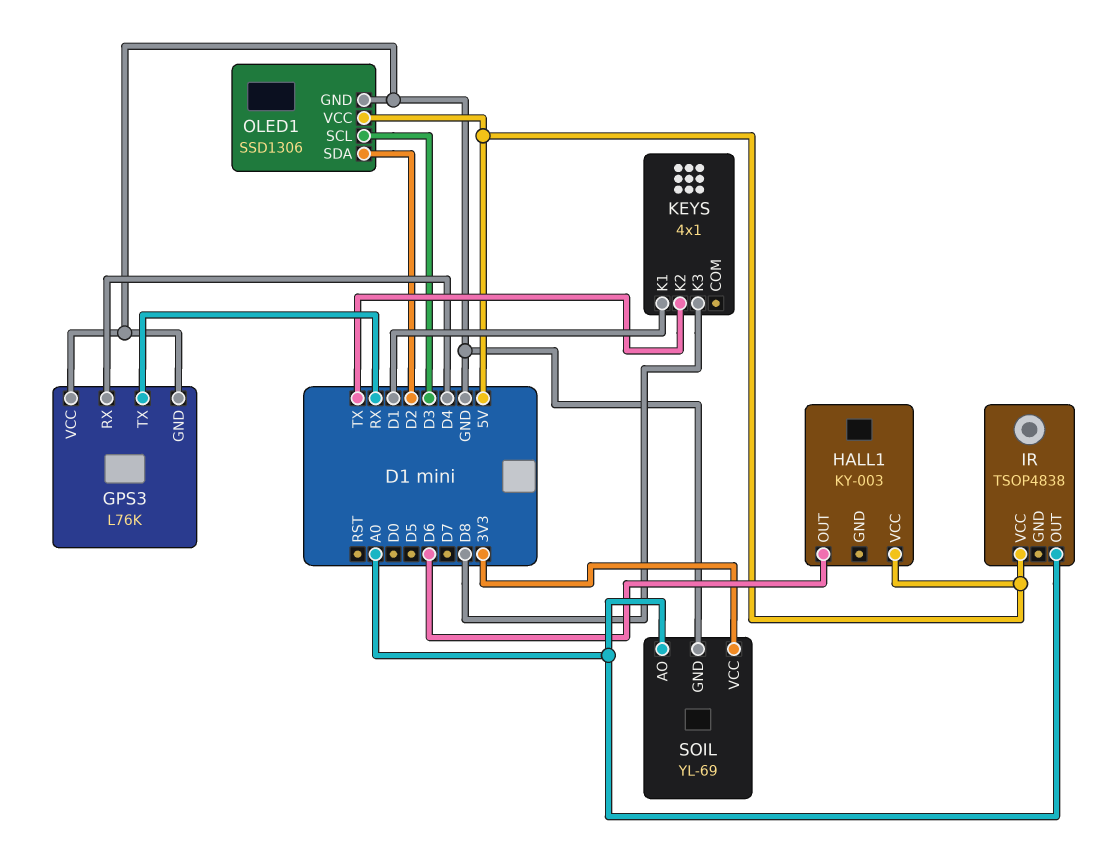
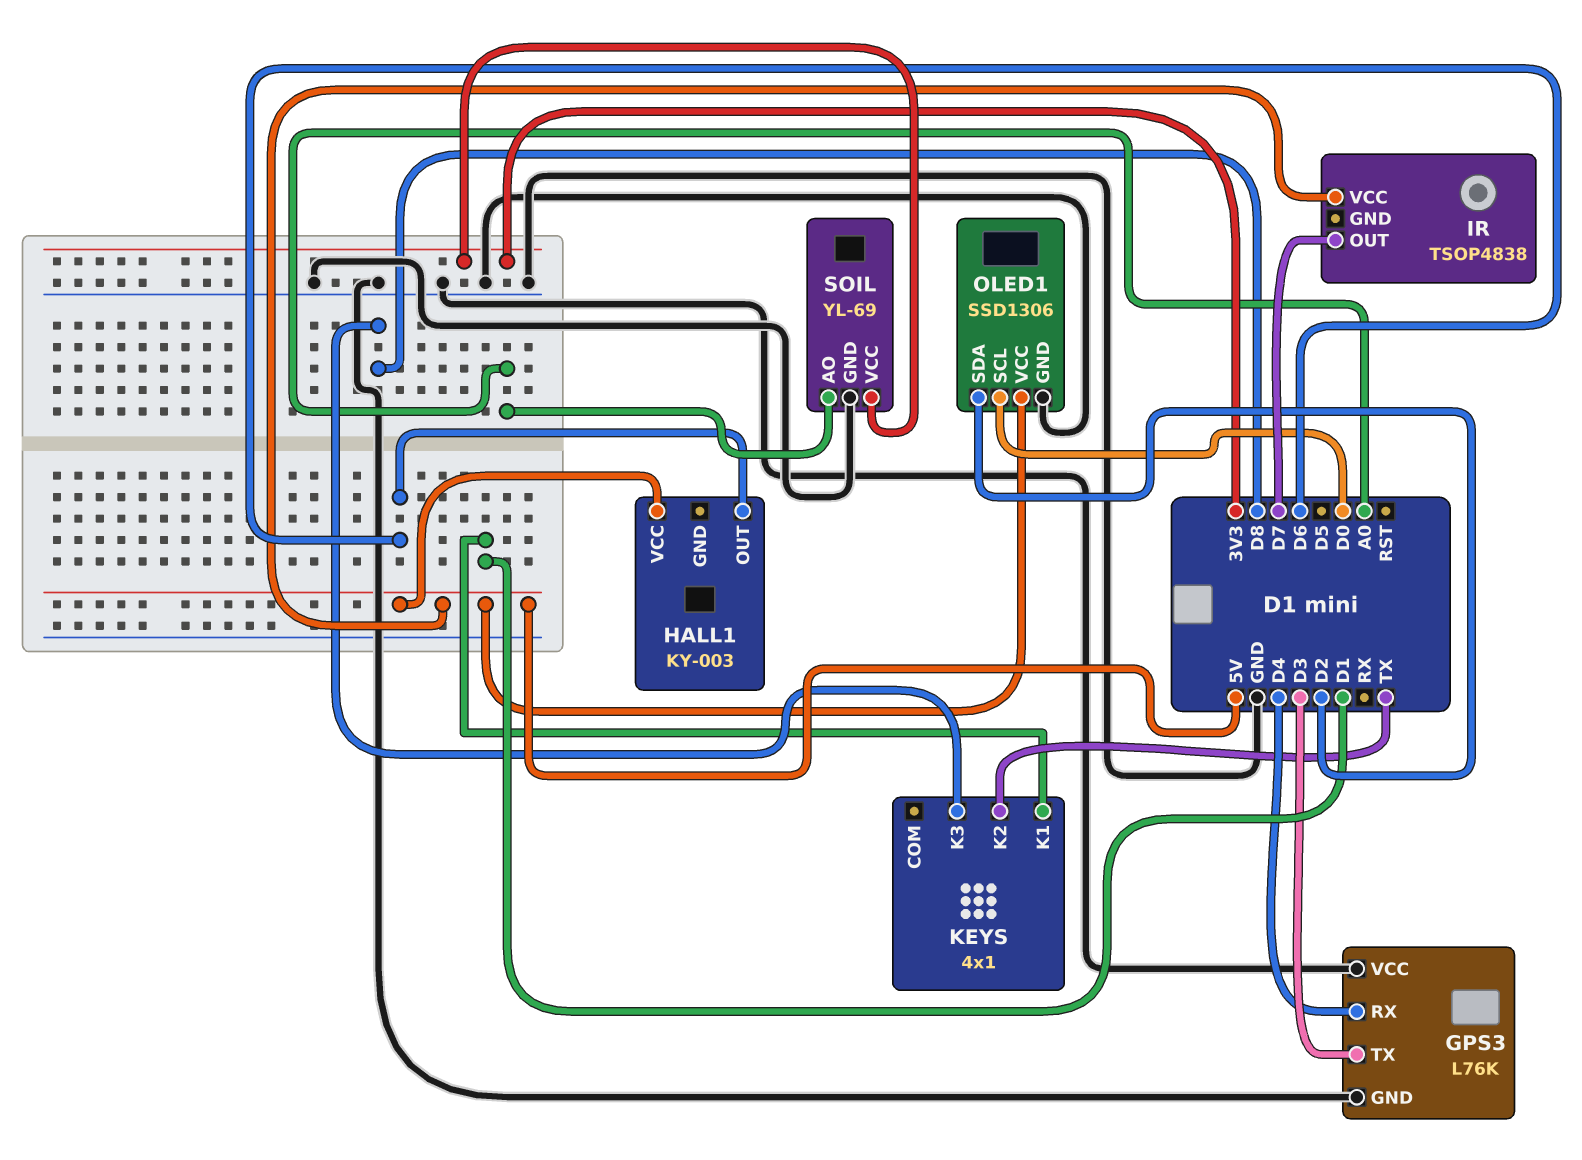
GPS3 pin TX: RX -> D3
IR pin OUT: A0 -> D7
OLED1 pin SCL: D3 -> D0

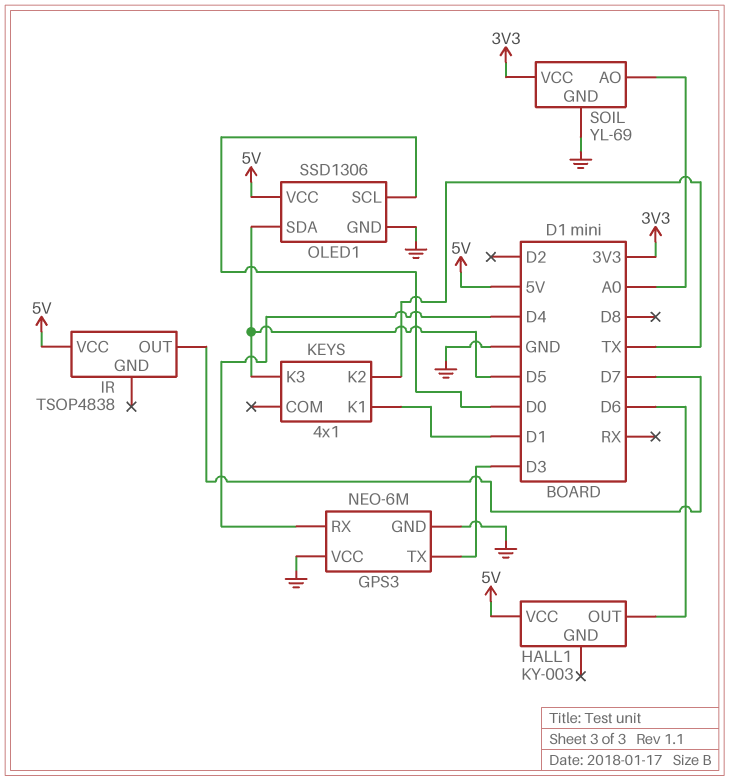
GPS3: L76K -> NEO-6M
KEYS pin K3: D8 -> D5
OLED1 pin SDA: D2 -> D5

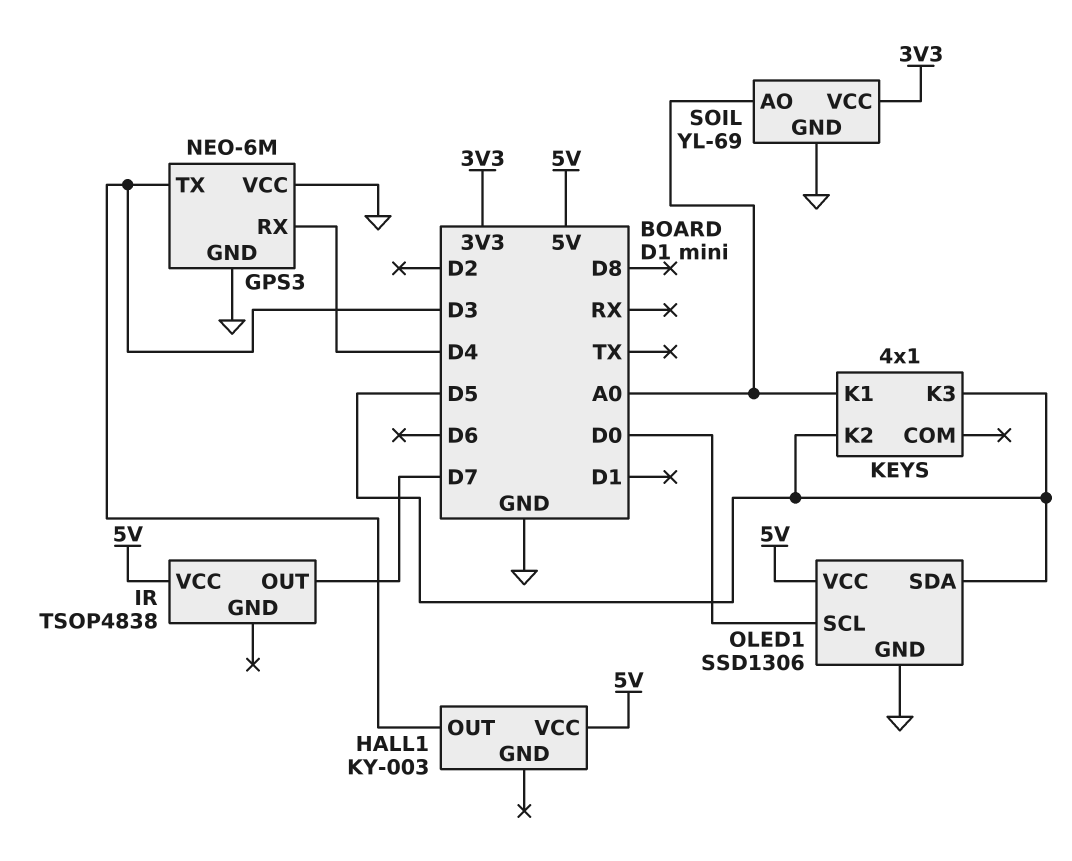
HALL1 pin OUT: D6 -> D3
KEYS pin K1: D1 -> A0
KEYS pin K2: TX -> D5

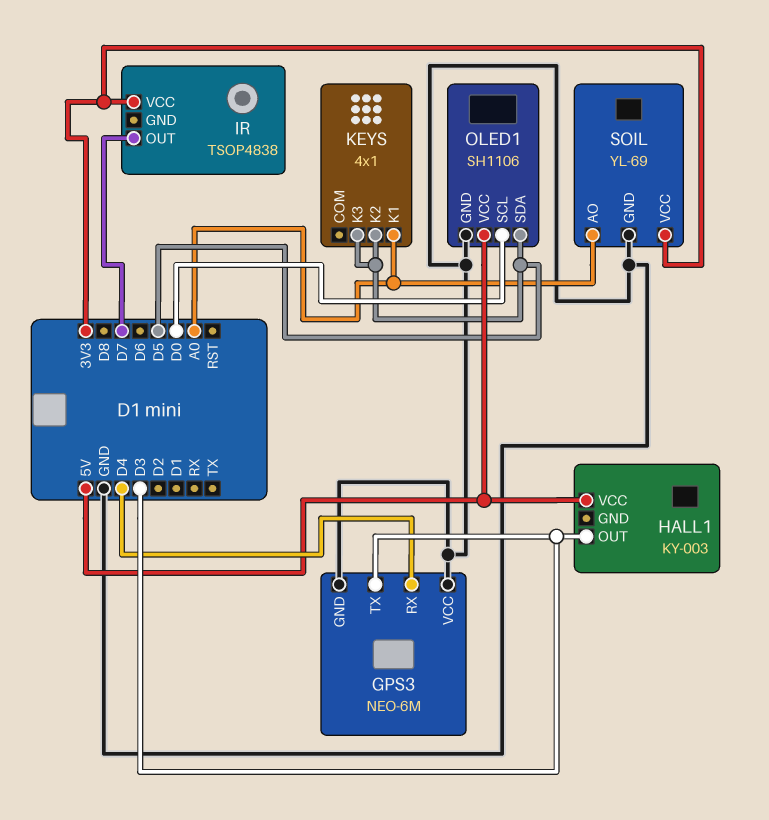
IR pin VCC: 5V -> 3V3
OLED1: SSD1306 -> SH1106

